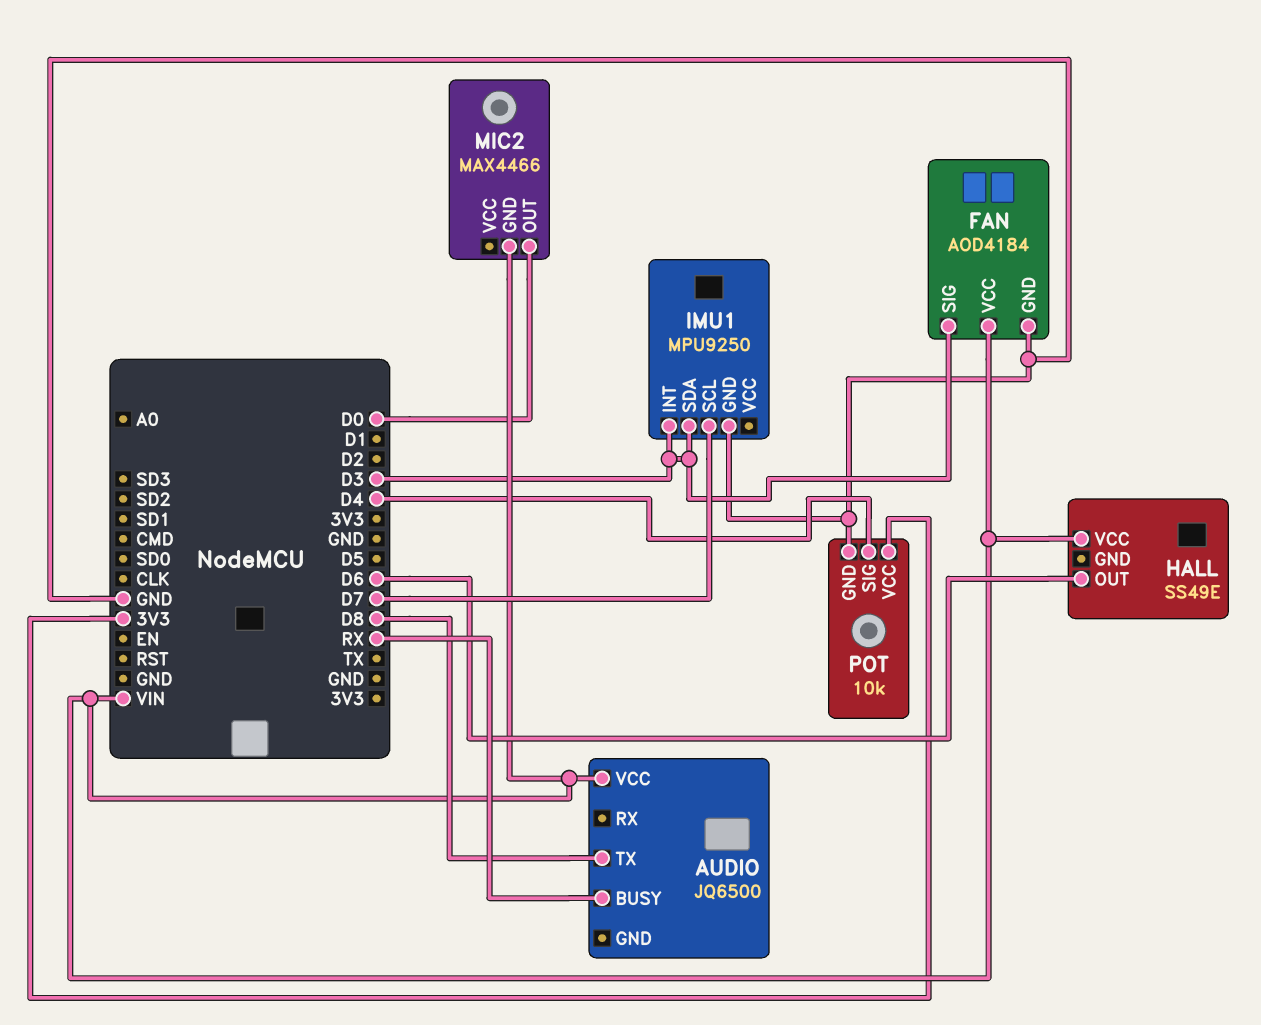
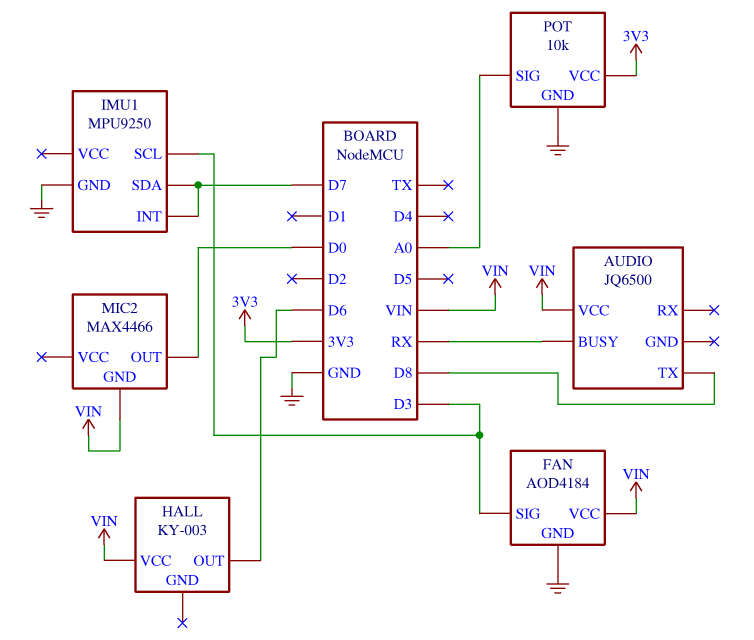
HALL: SS49E -> KY-003
IMU1 pin INT: D3 -> D7
IMU1 pin SCL: D7 -> D3
IMU1 pin SDA: D3 -> D7
POT pin SIG: D4 -> A0

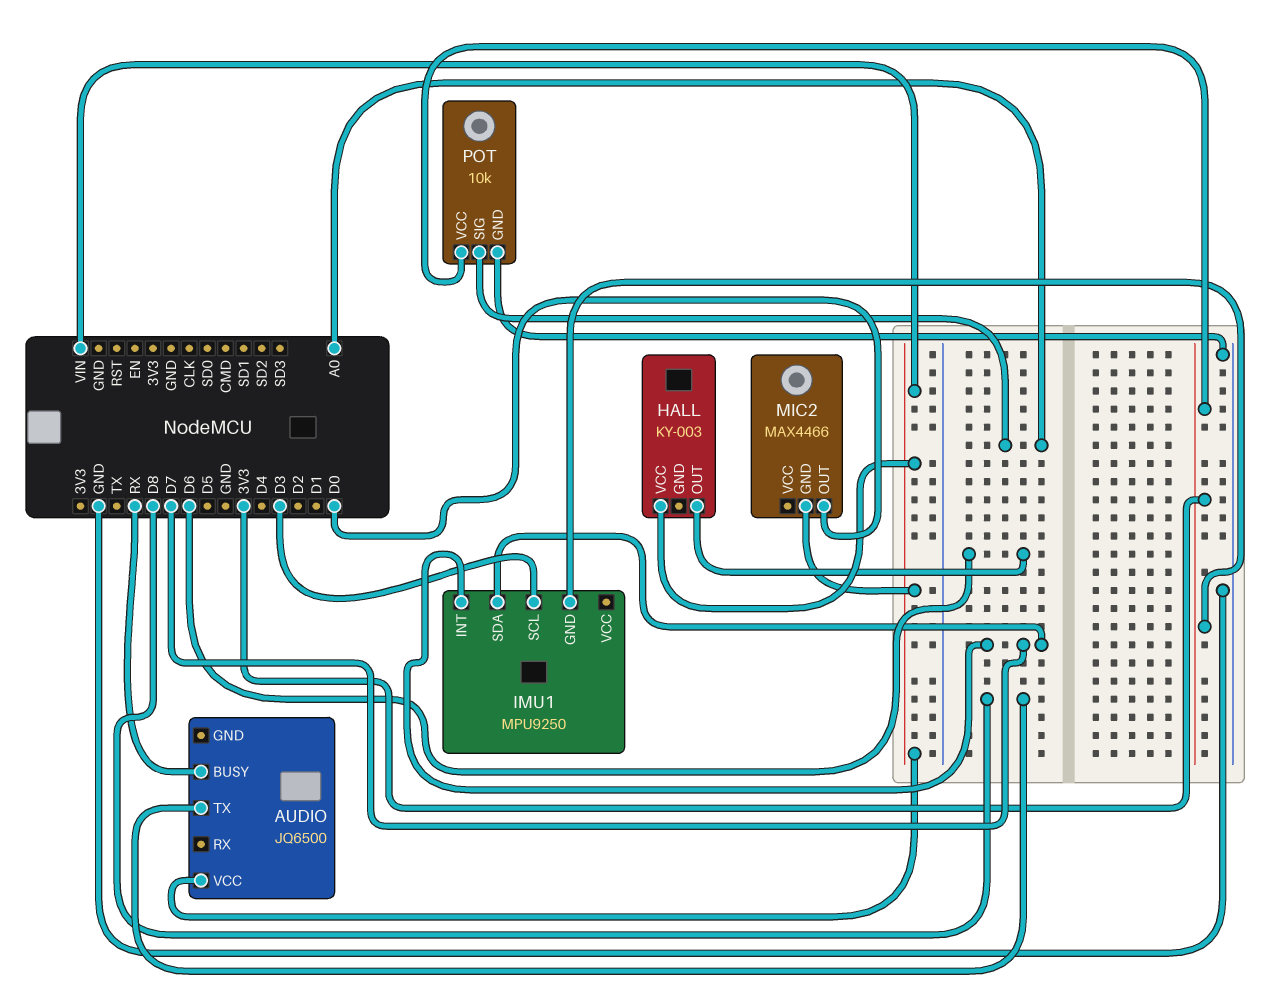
FAN: AOD4184 -> none
FAN pin GND: GND -> none
FAN pin SIG: D3 -> none
FAN pin VCC: VIN -> none
IMU1 pin GND: GND -> 3V3

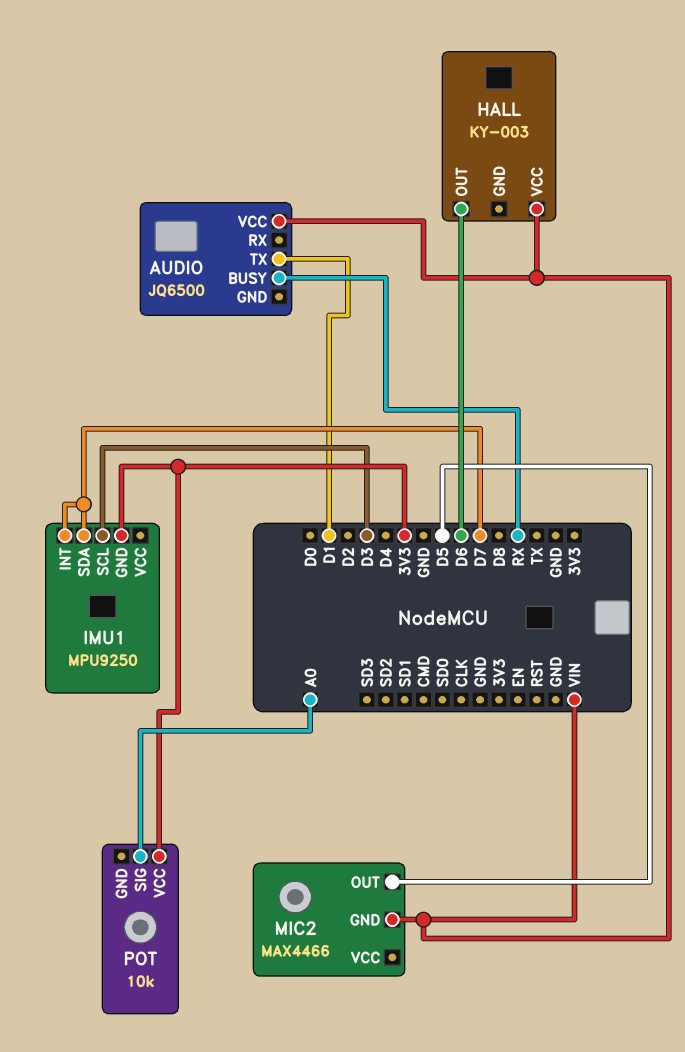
AUDIO pin TX: D8 -> D1
MIC2 pin OUT: D0 -> D5
POT pin GND: GND -> none

